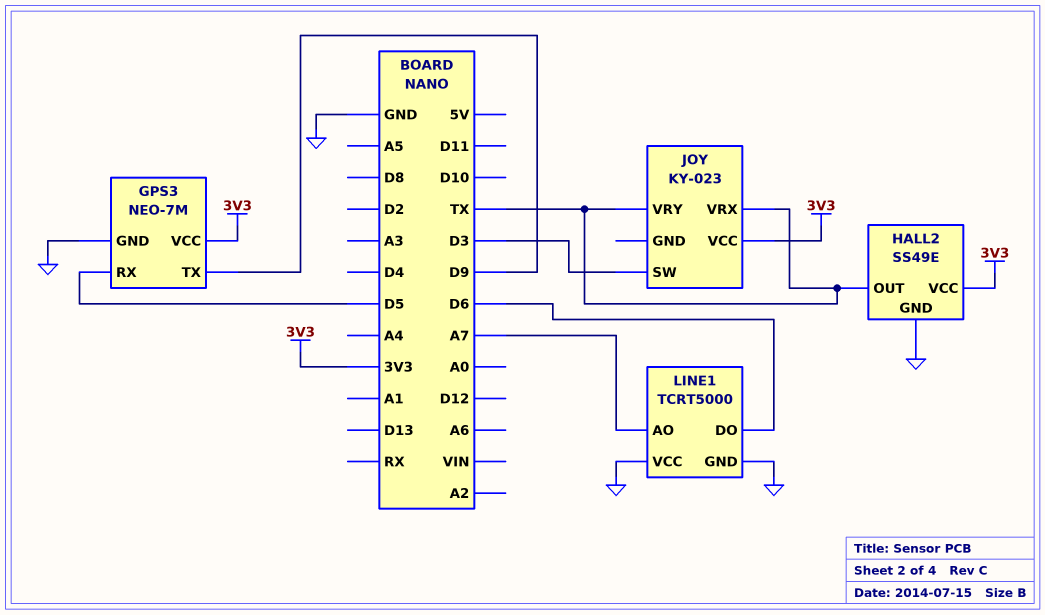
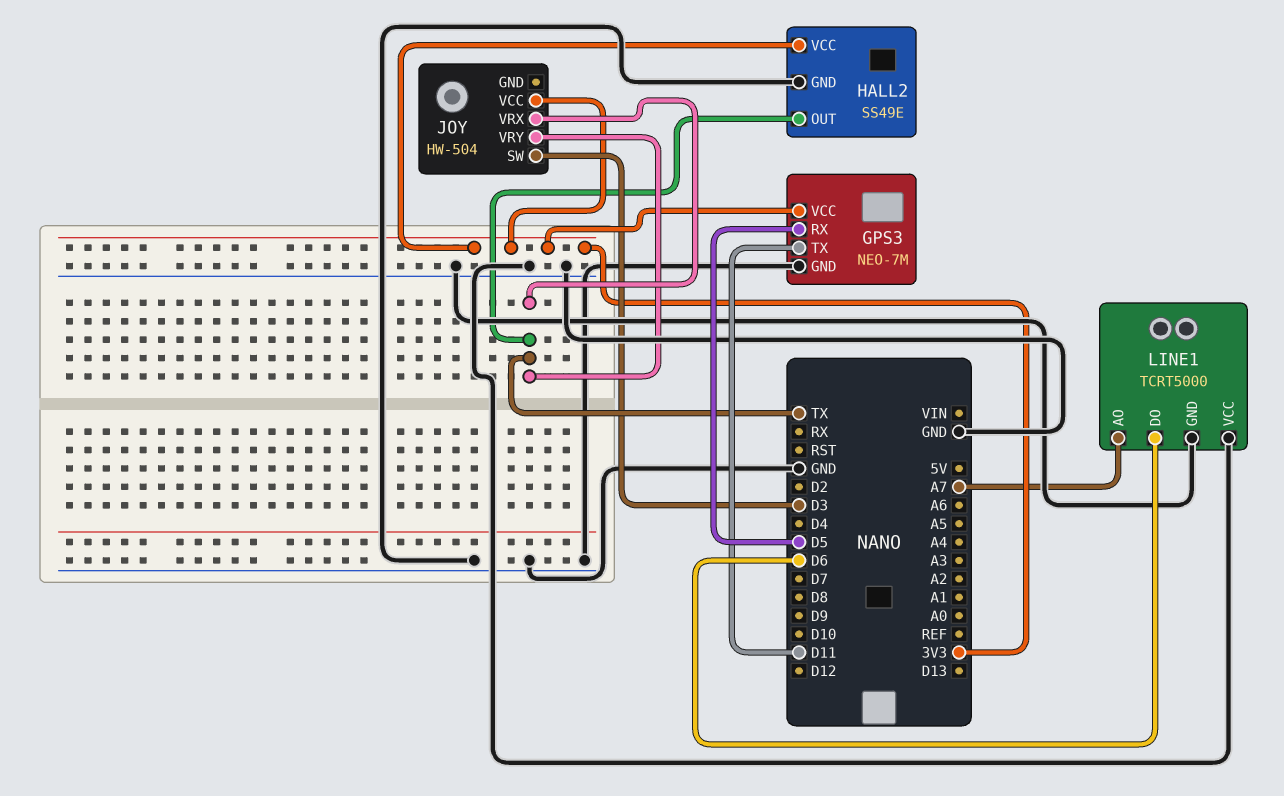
GPS3 pin TX: D9 -> D11
JOY: KY-023 -> HW-504

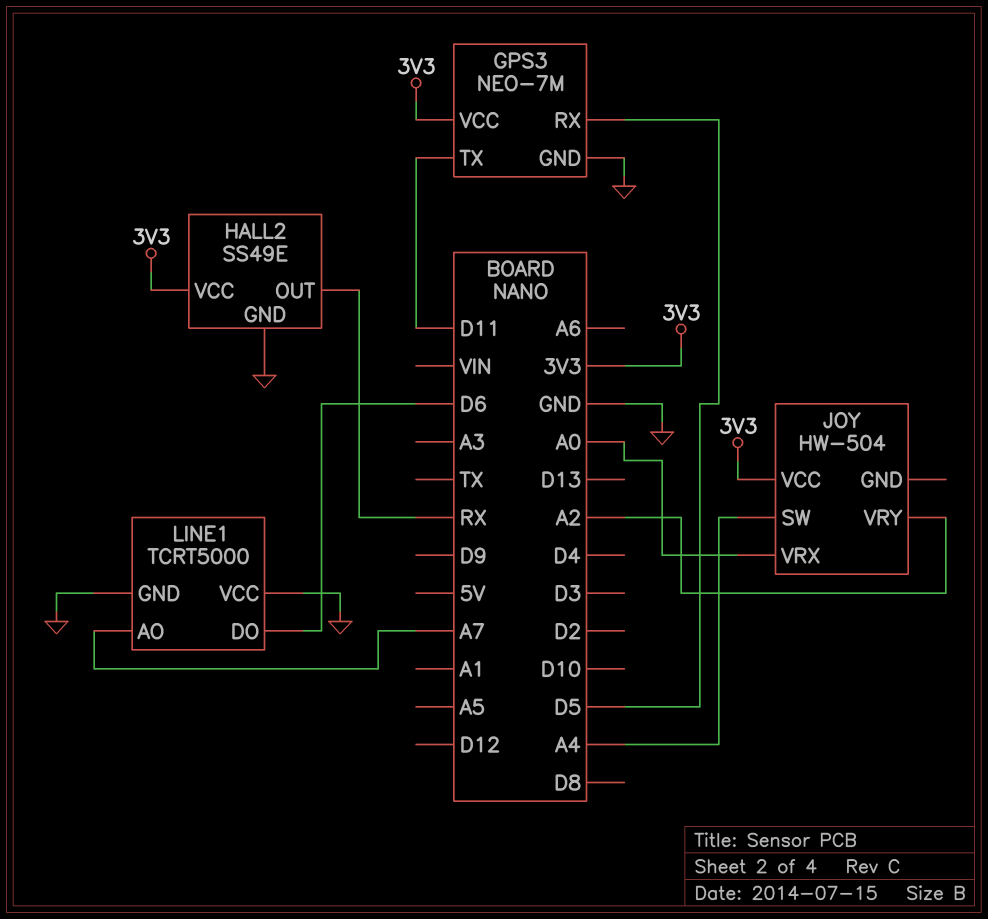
HALL2 pin OUT: TX -> RX
JOY pin SW: D3 -> A4
JOY pin VRX: TX -> A0
JOY pin VRY: TX -> A2

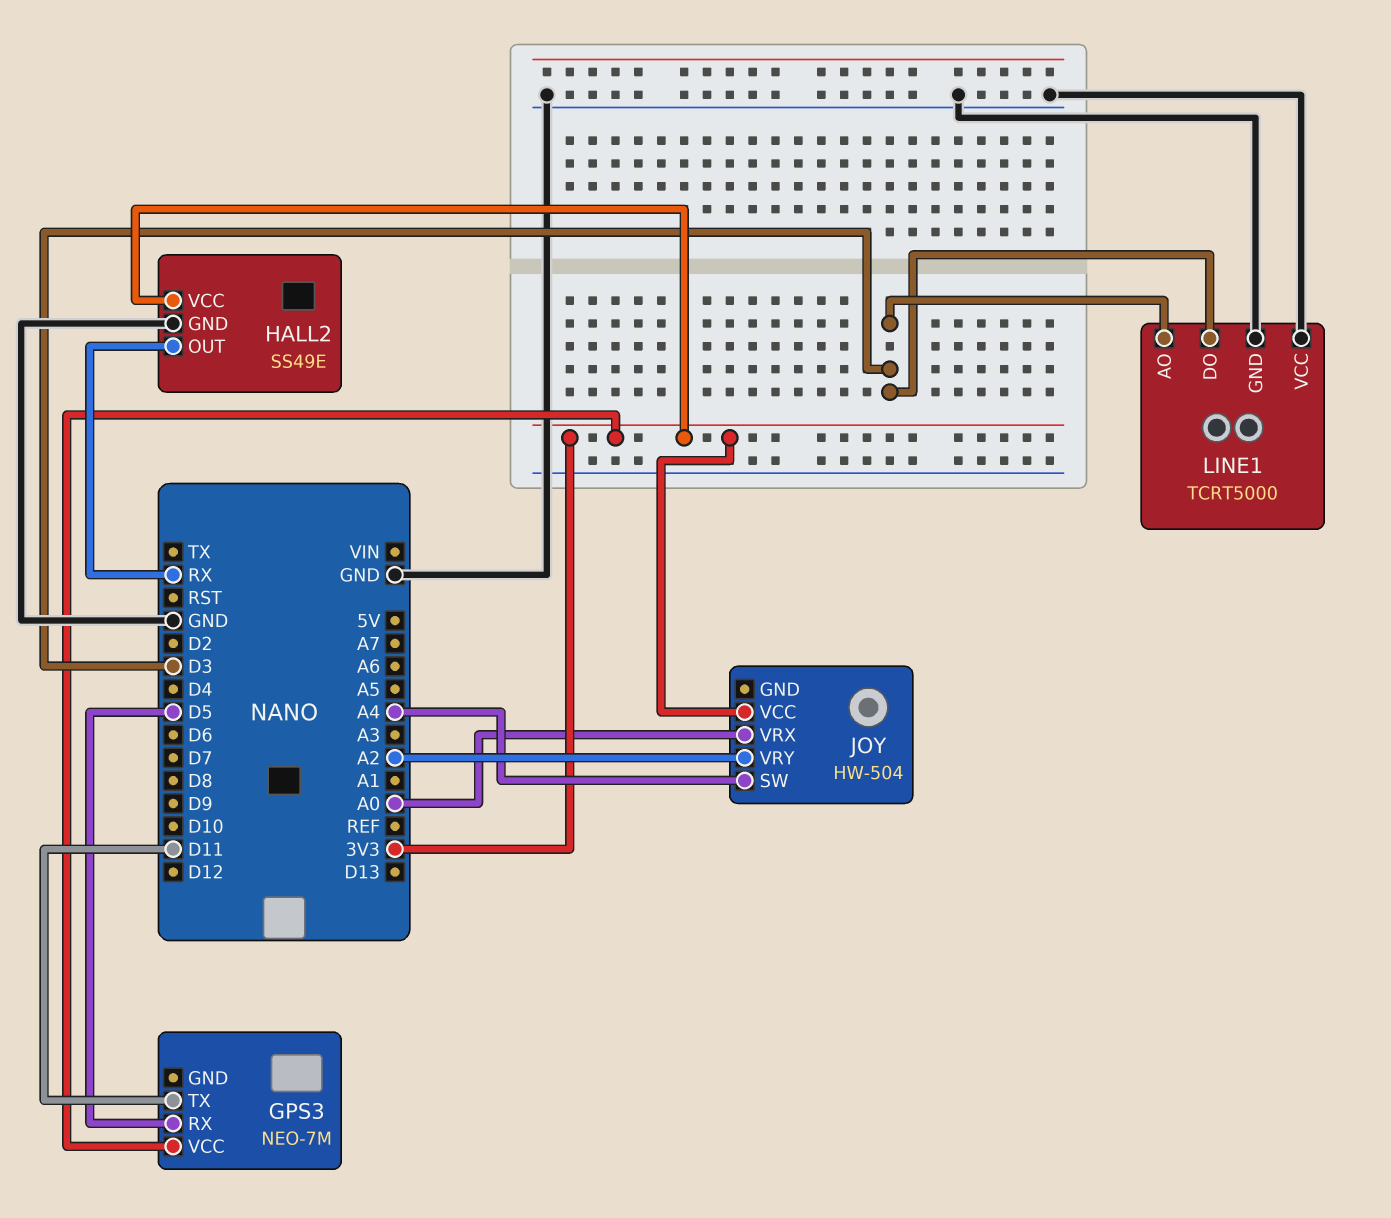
GPS3 pin GND: GND -> none
LINE1 pin AO: A7 -> D3
LINE1 pin DO: D6 -> D3

